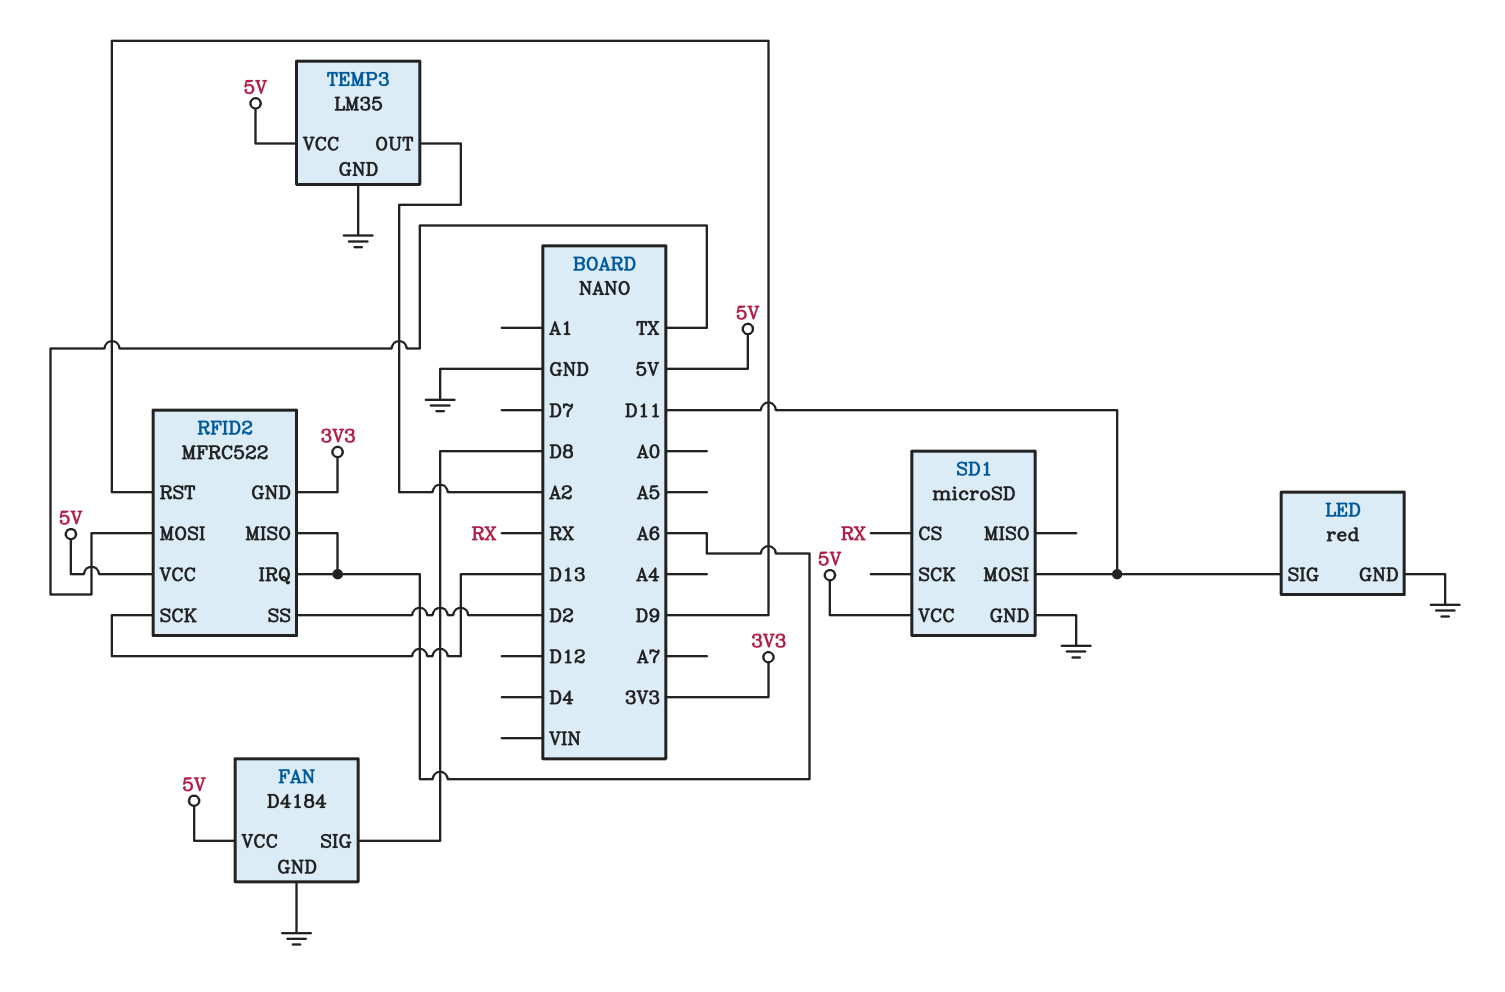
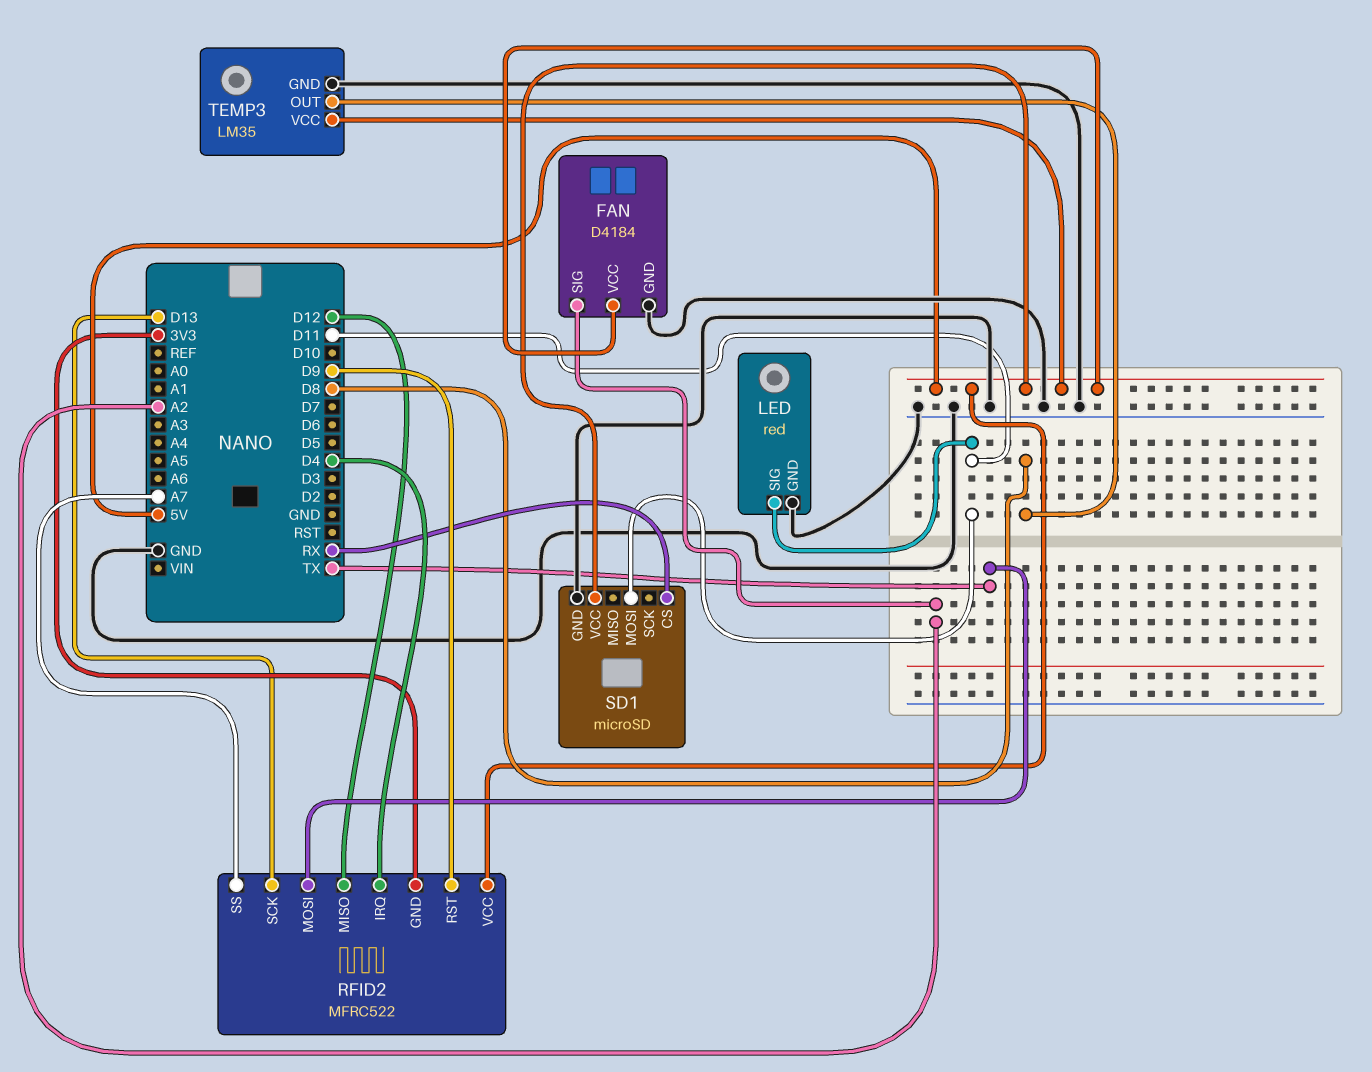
FAN pin SIG: D8 -> A2
RFID2 pin IRQ: A6 -> D4
RFID2 pin MISO: A6 -> D12
RFID2 pin SS: D2 -> A7
TEMP3 pin OUT: A2 -> D8

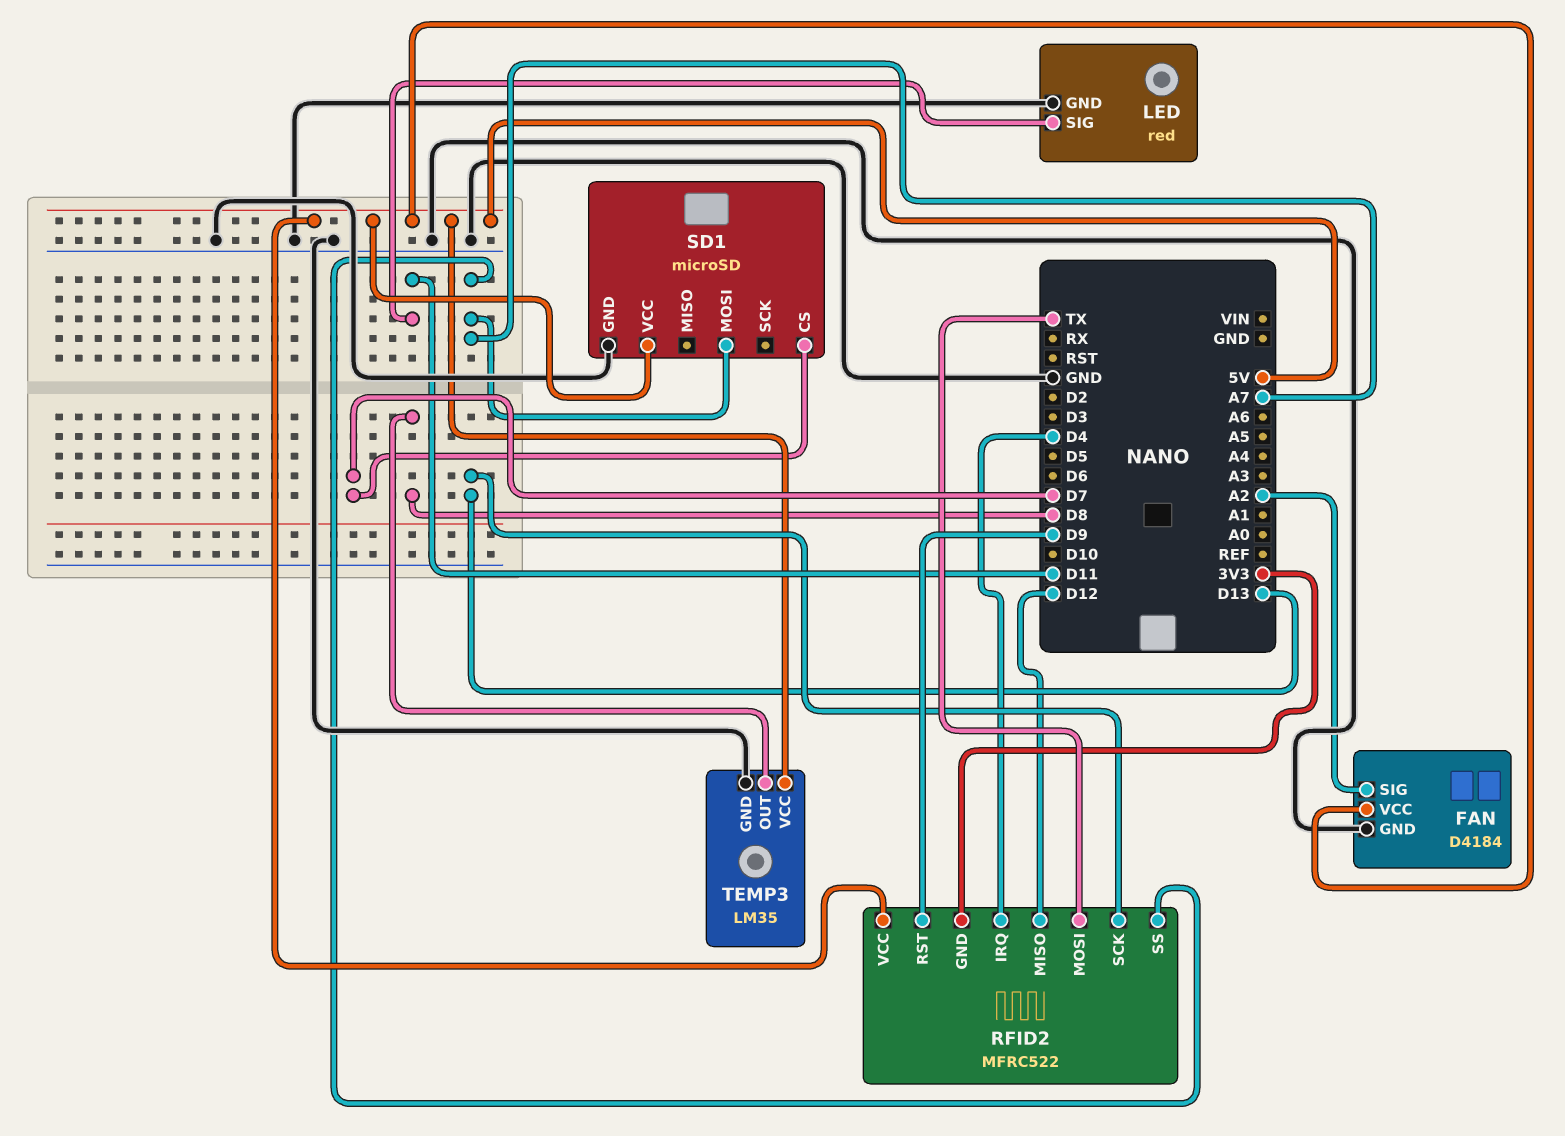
SD1 pin CS: RX -> D7
SD1 pin MOSI: D11 -> A7

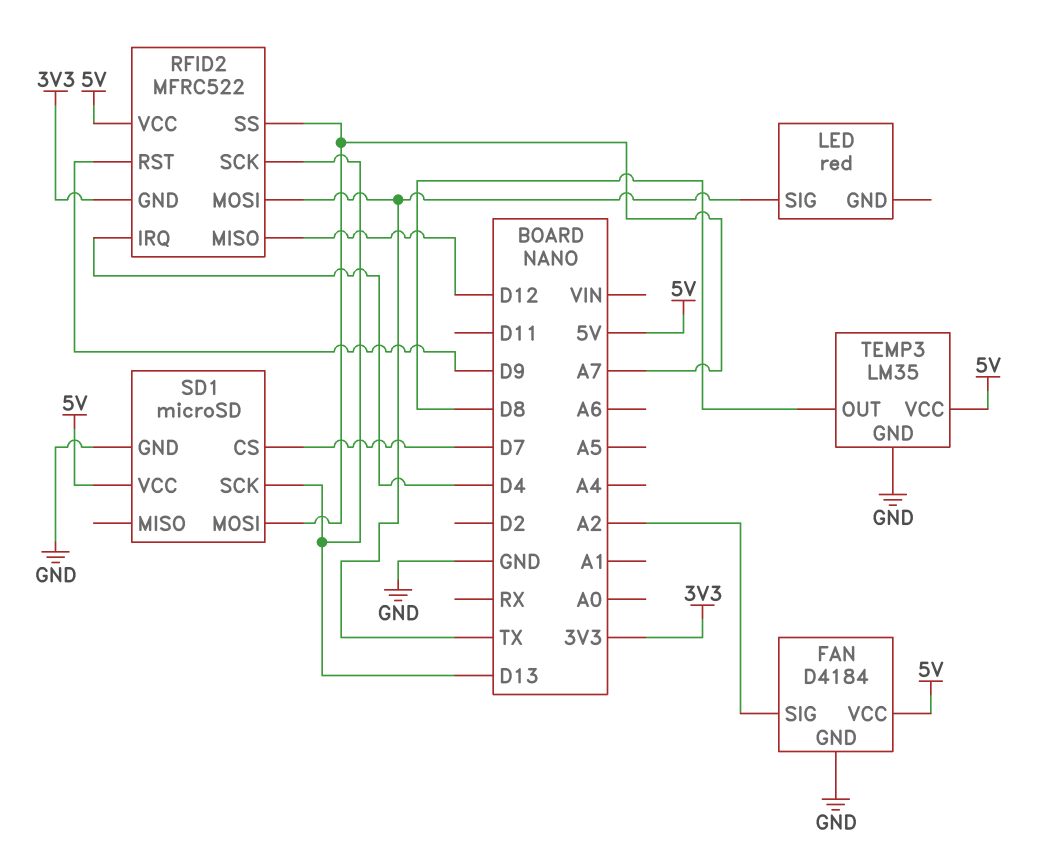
LED pin GND: GND -> none
LED pin SIG: D11 -> TX
SD1 pin SCK: none -> D13

